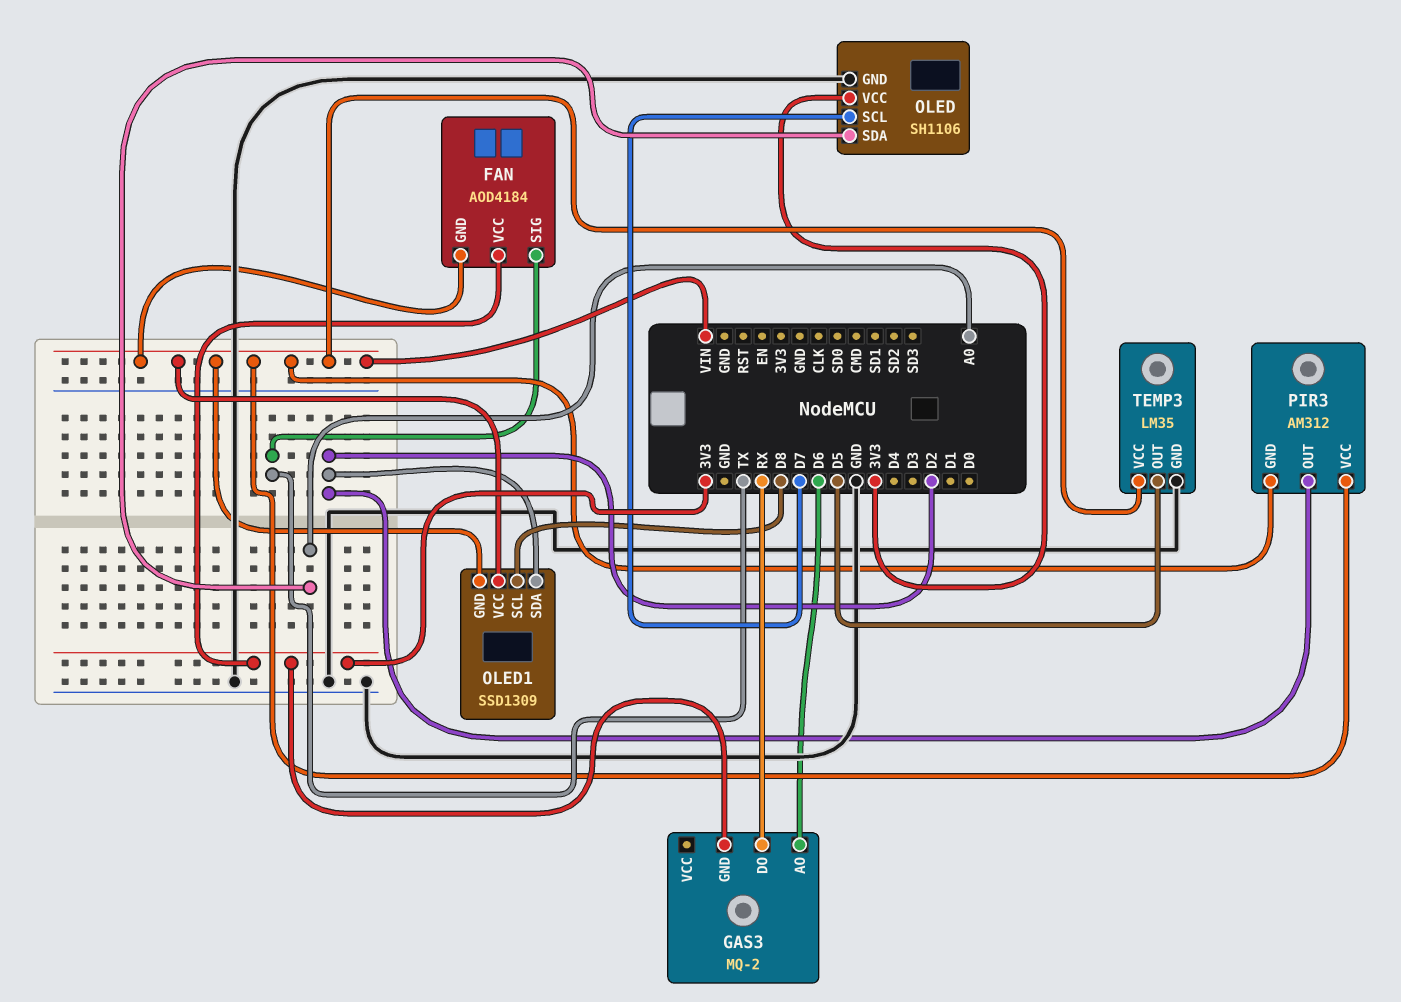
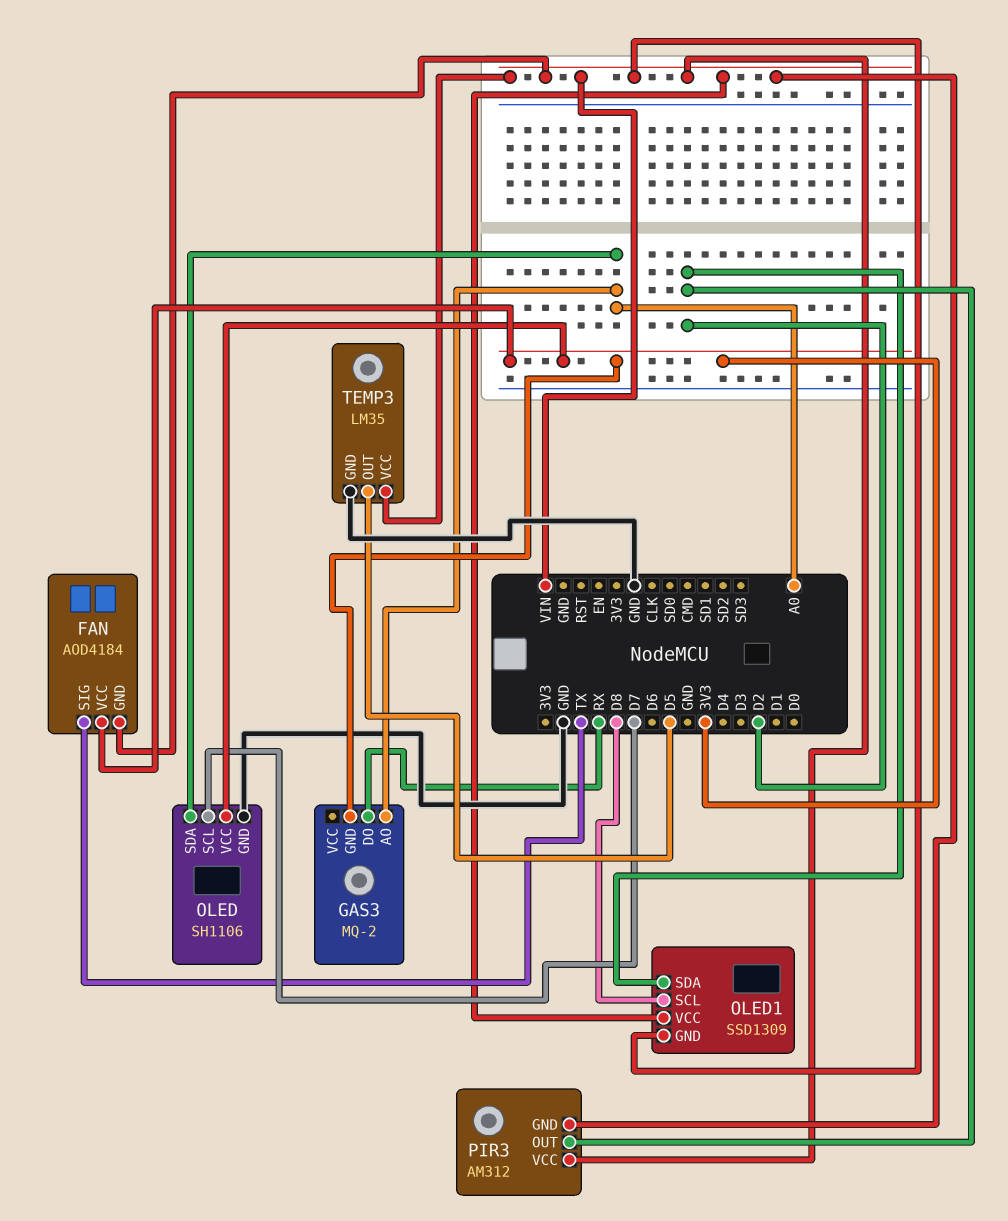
GAS3 pin AO: D6 -> A0

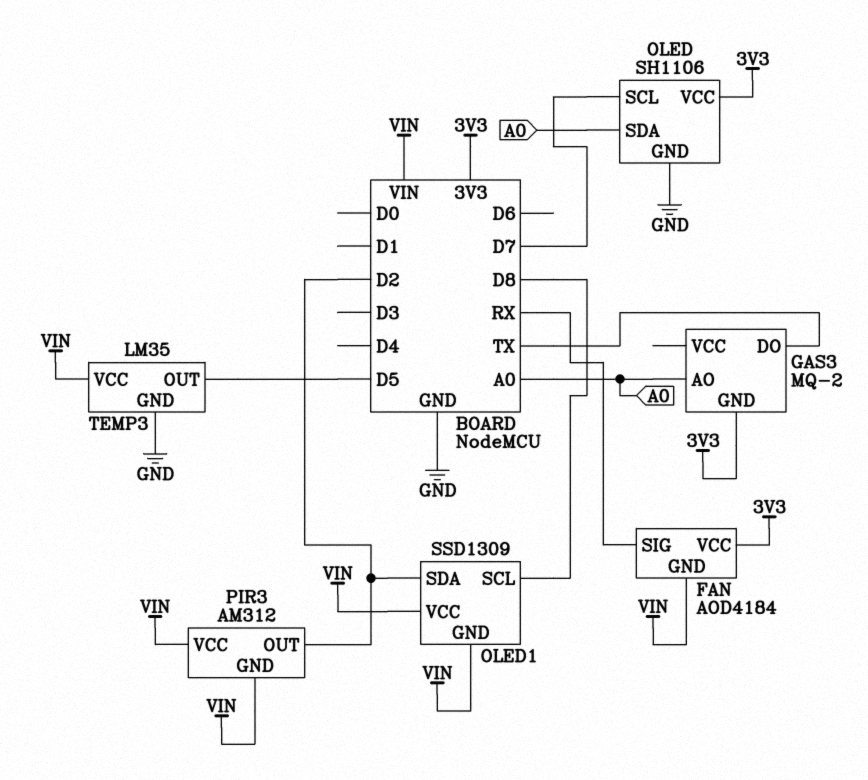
FAN pin SIG: TX -> RX
GAS3 pin DO: RX -> TX

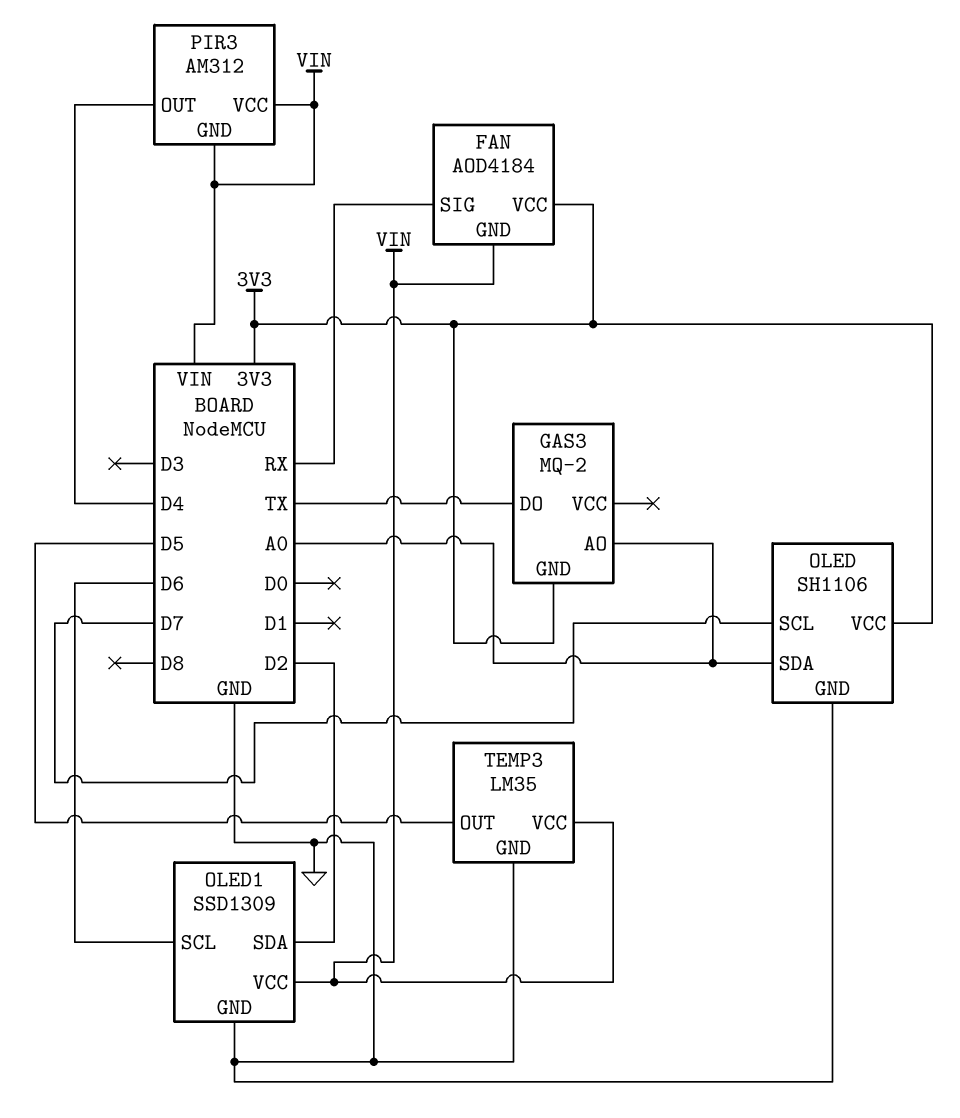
OLED1 pin GND: VIN -> GND
OLED1 pin SCL: D8 -> D6
PIR3 pin OUT: D2 -> D4

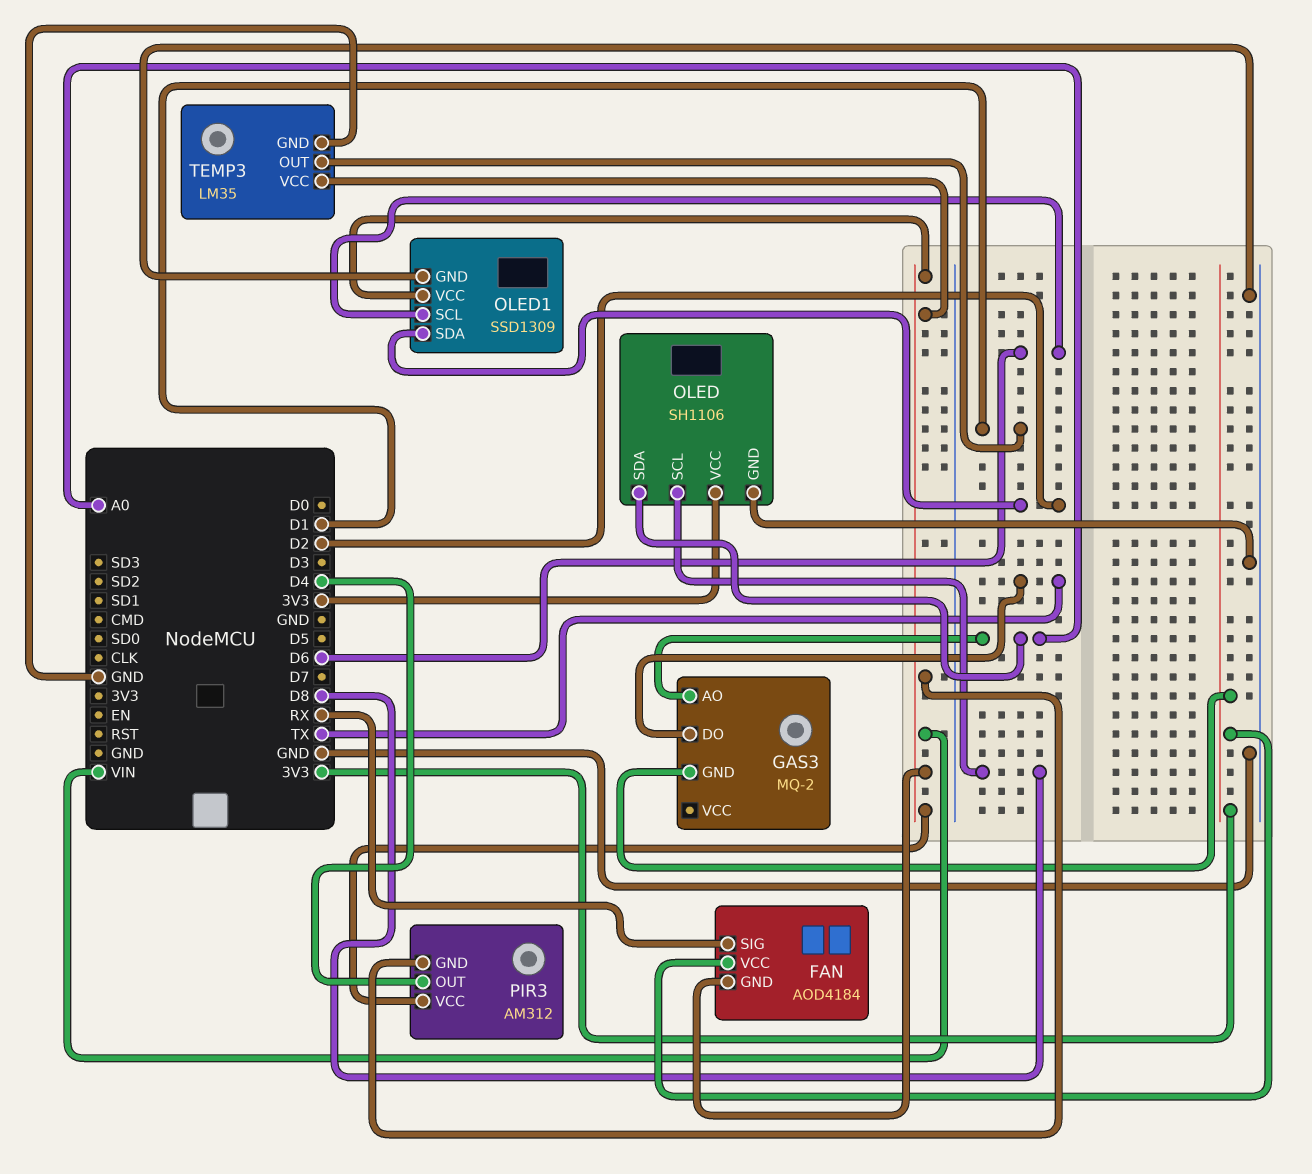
OLED pin SCL: D7 -> D8
TEMP3 pin OUT: D5 -> D1

